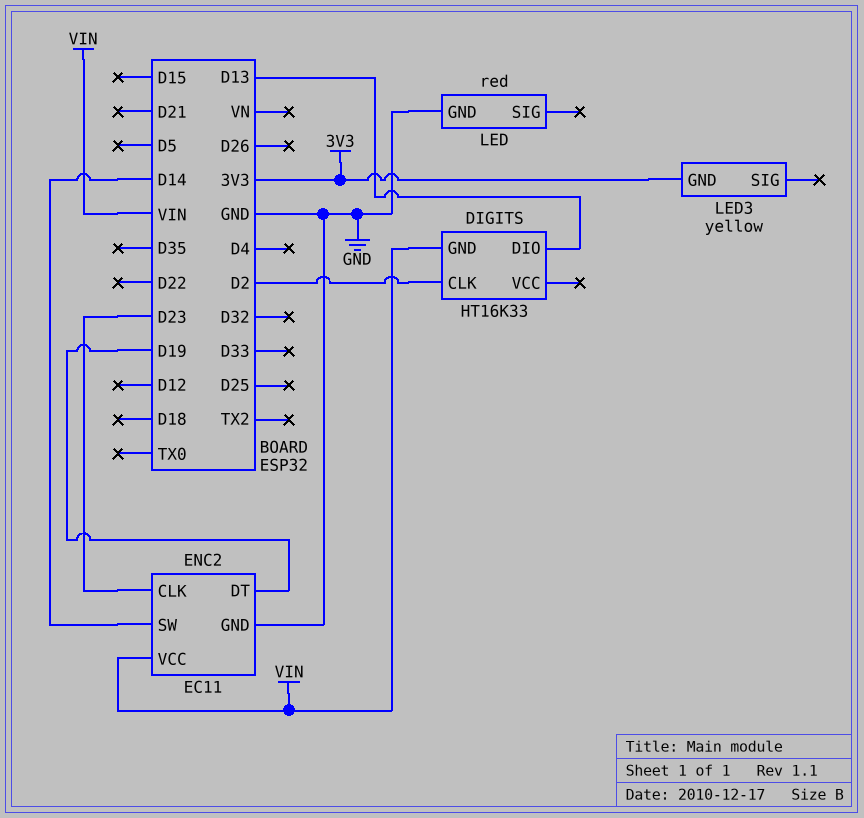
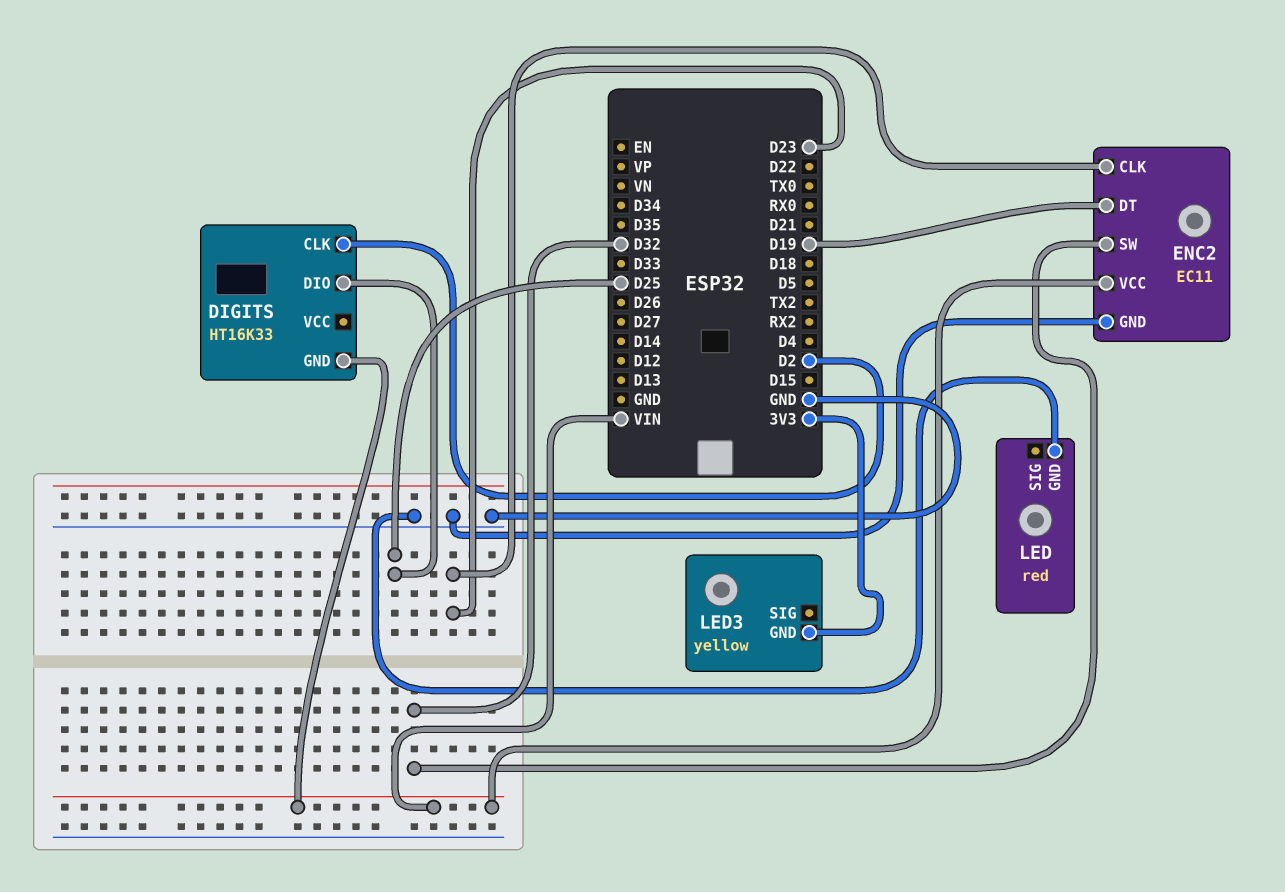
DIGITS pin DIO: D13 -> D25
ENC2 pin SW: D14 -> D32

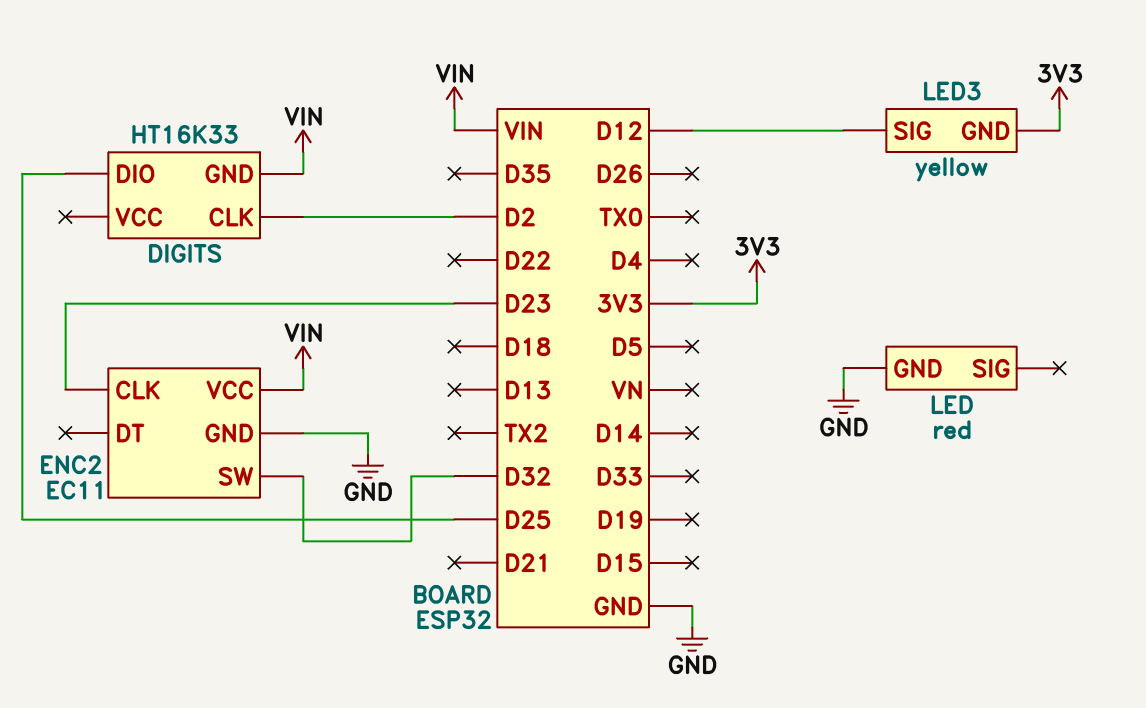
ENC2 pin DT: D19 -> none
LED3 pin SIG: none -> D12

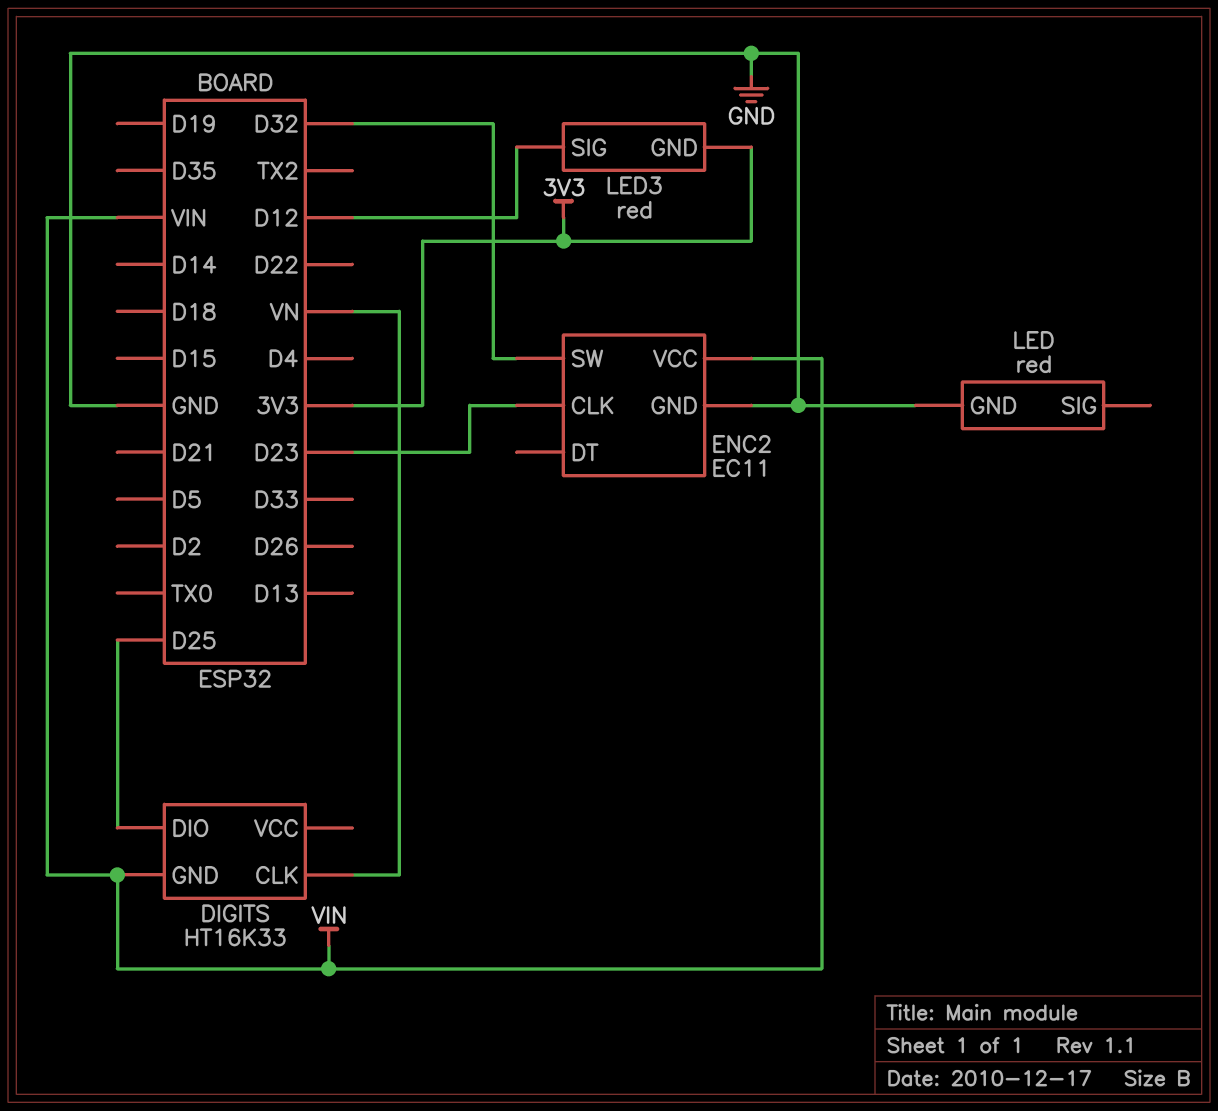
DIGITS pin CLK: D2 -> VN
LED3: yellow -> red

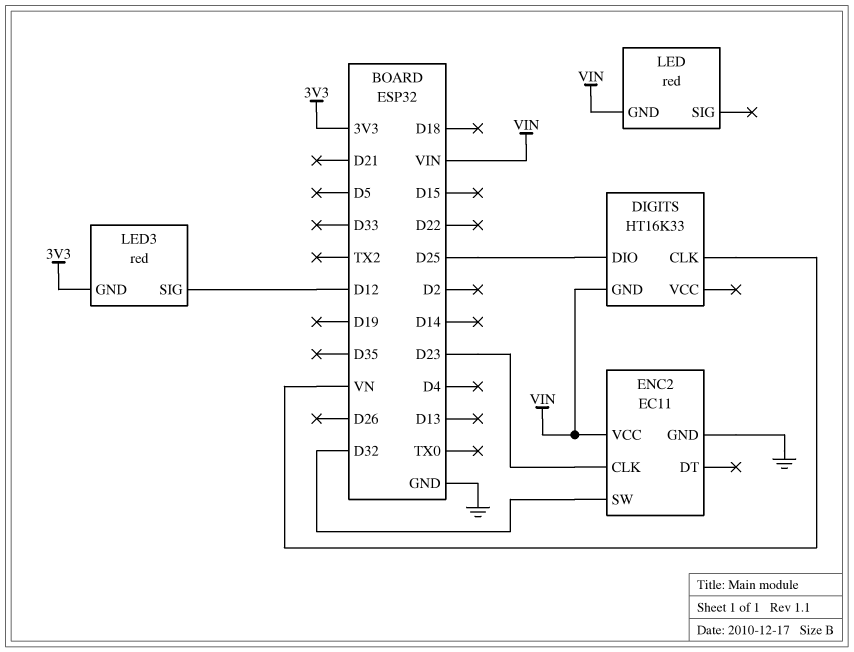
LED pin GND: GND -> VIN

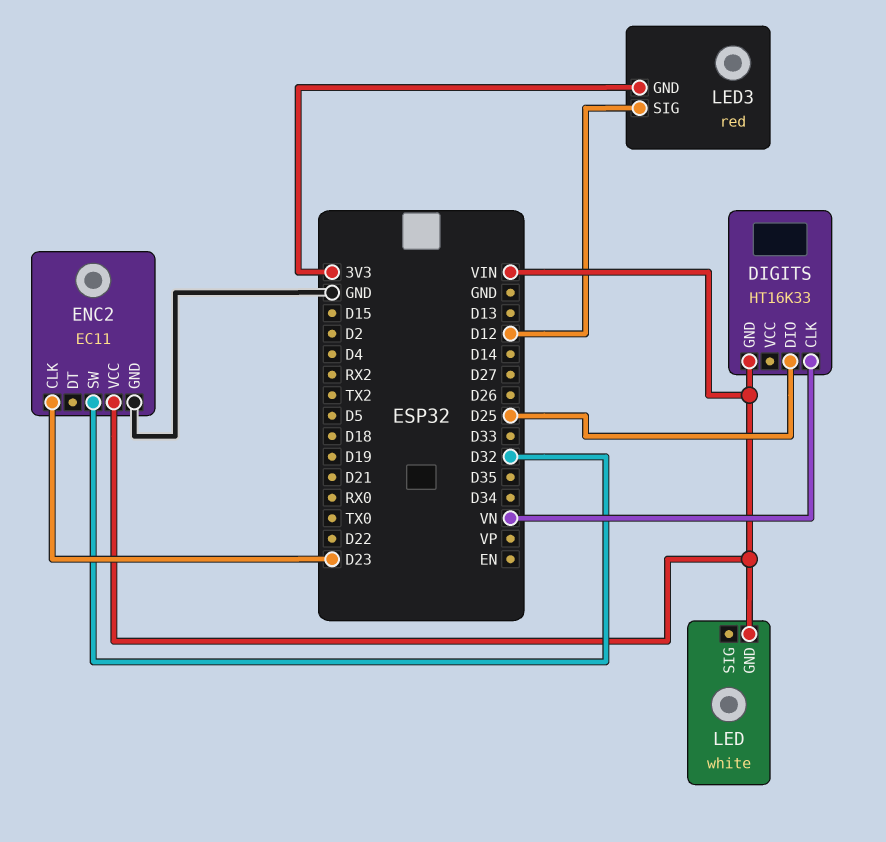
LED: red -> white

